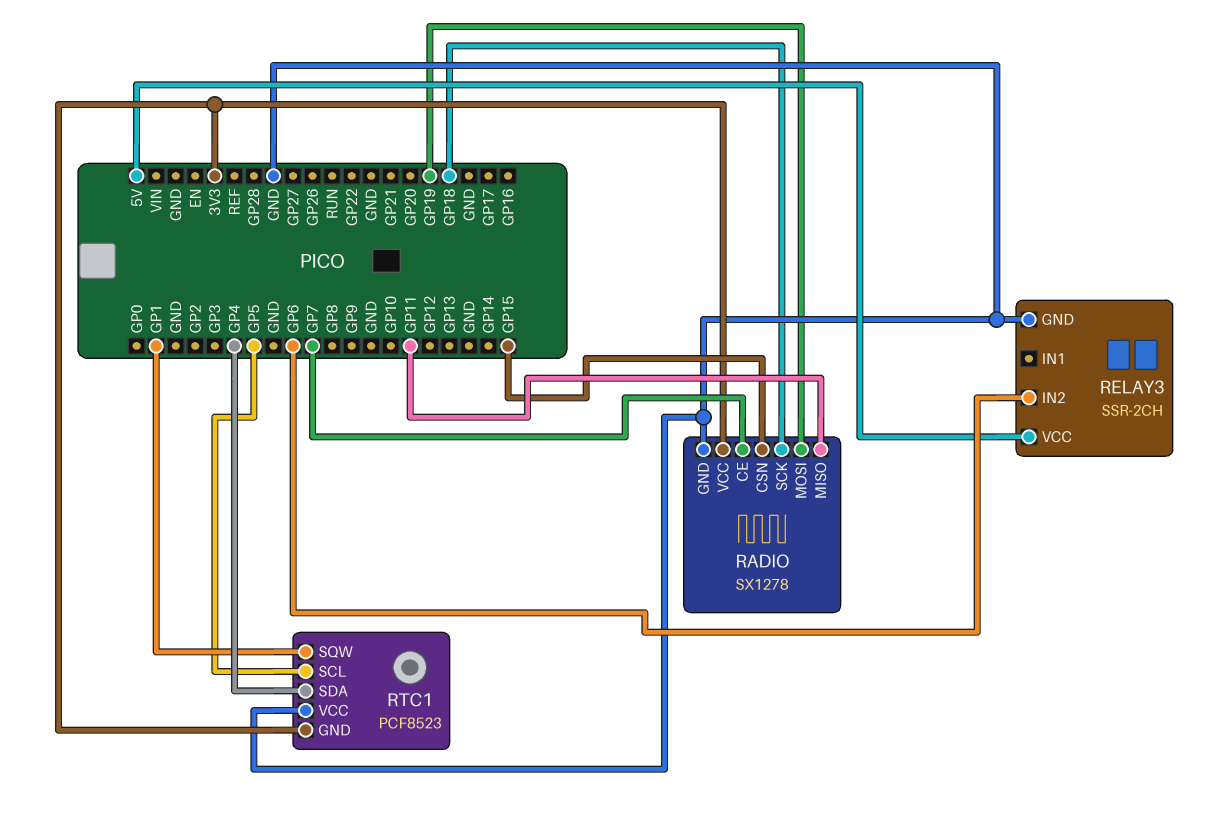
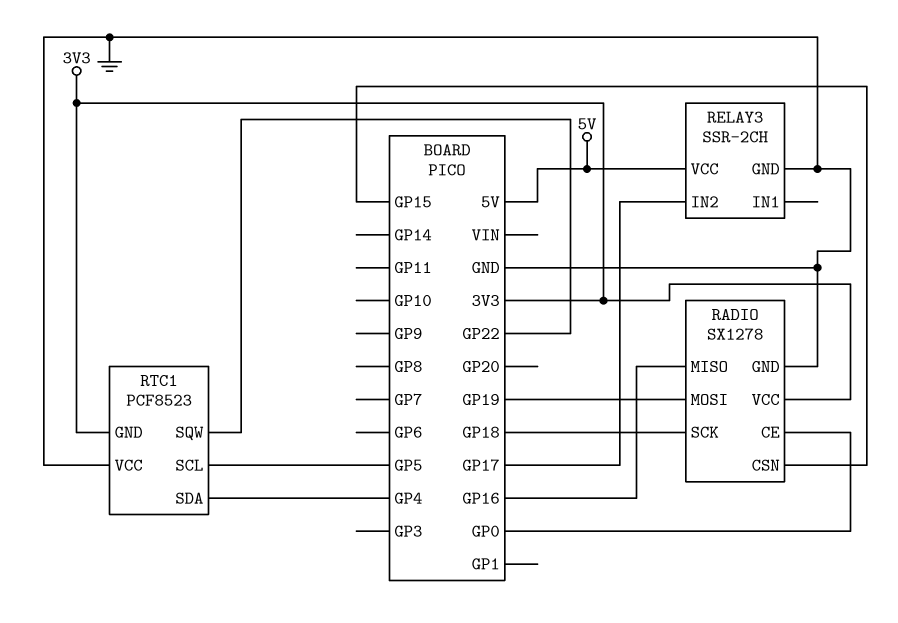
RADIO pin CE: GP7 -> GP0
RADIO pin MISO: GP11 -> GP16
RELAY3 pin IN2: GP6 -> GP17
RTC1 pin SQW: GP1 -> GP22

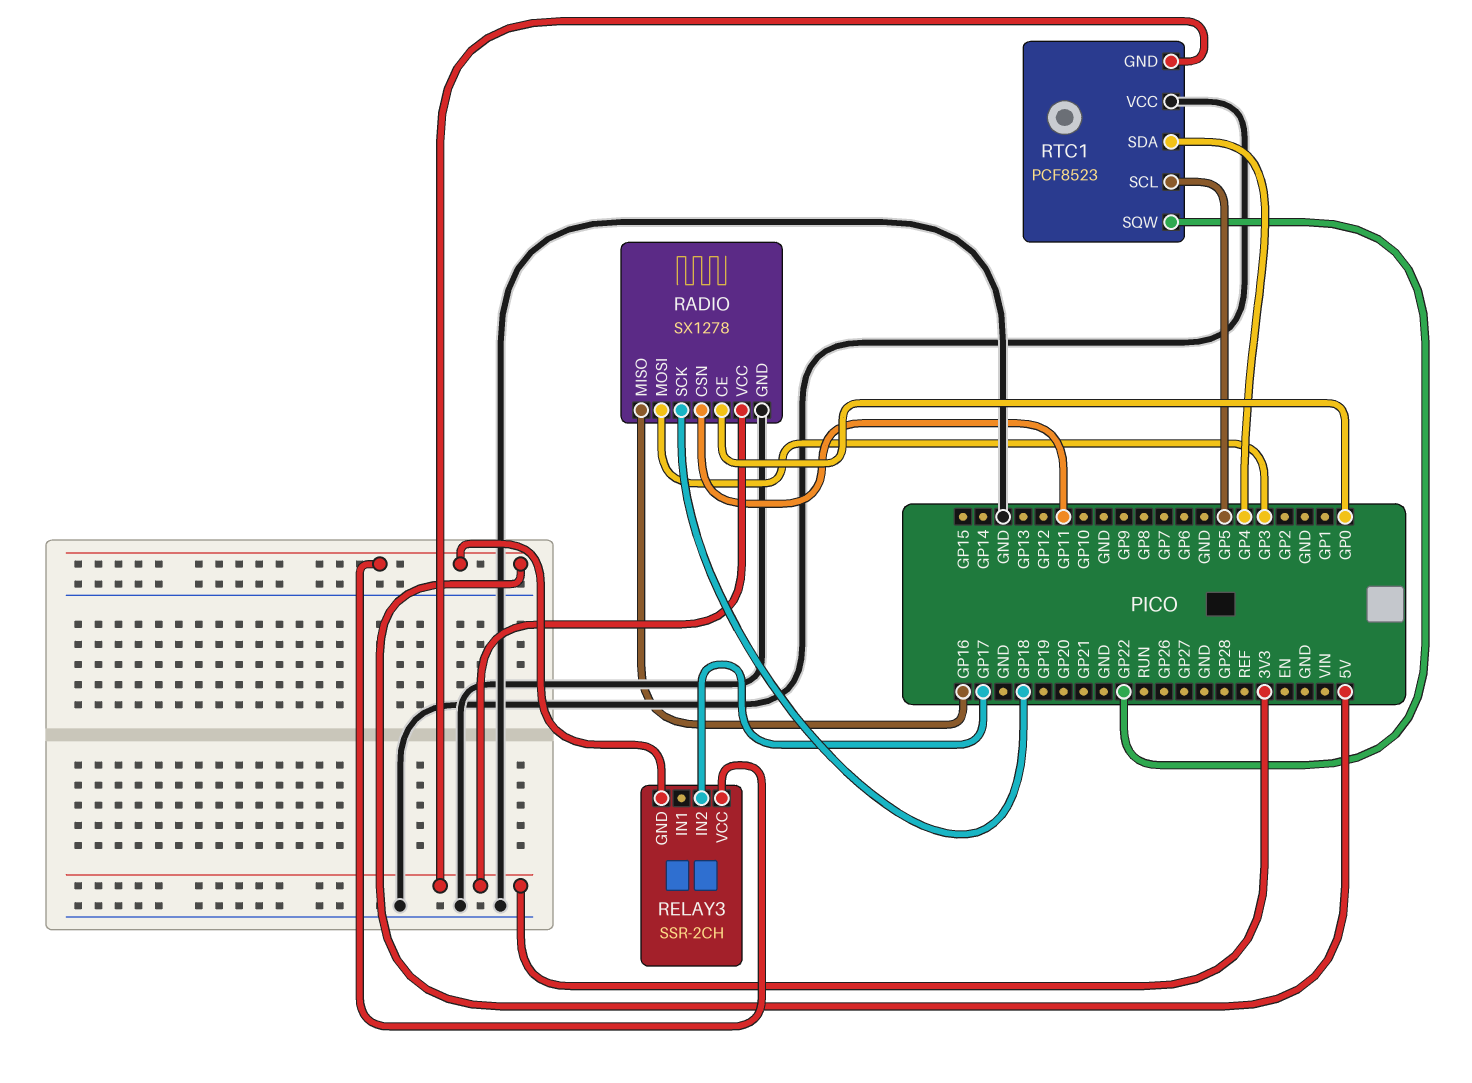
RADIO pin CSN: GP15 -> GP11
RADIO pin MOSI: GP19 -> GP3
RELAY3 pin GND: GND -> 5V

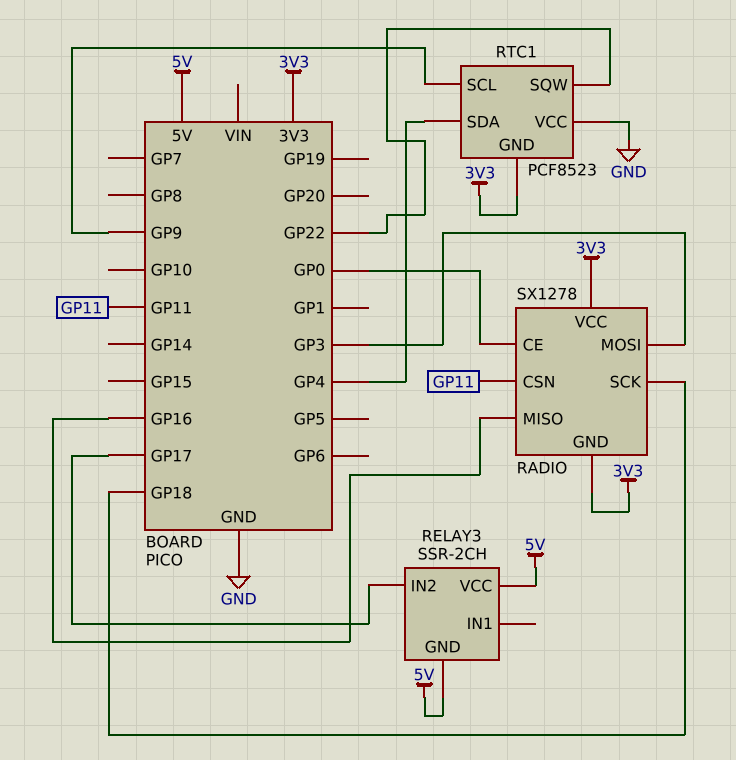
RADIO pin GND: GND -> 3V3
RTC1 pin SCL: GP5 -> GP9

